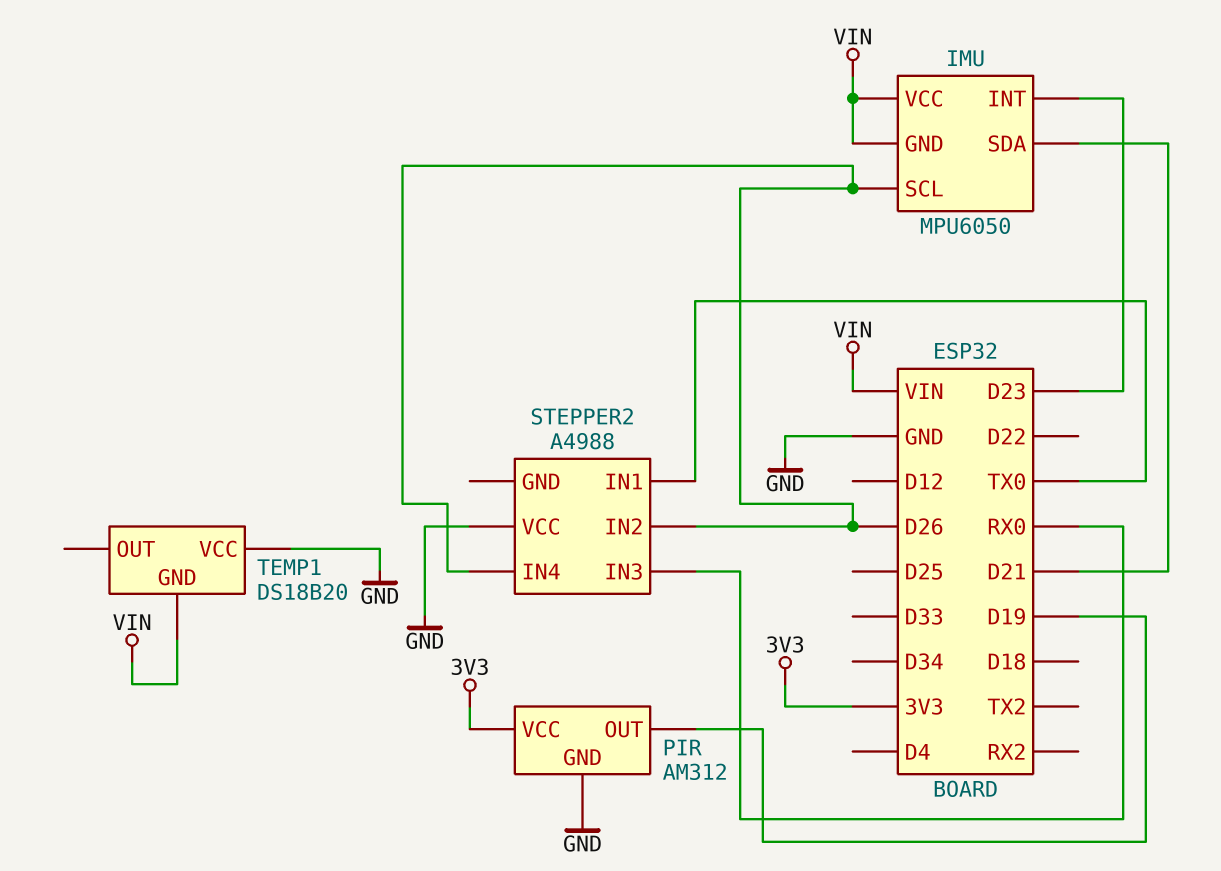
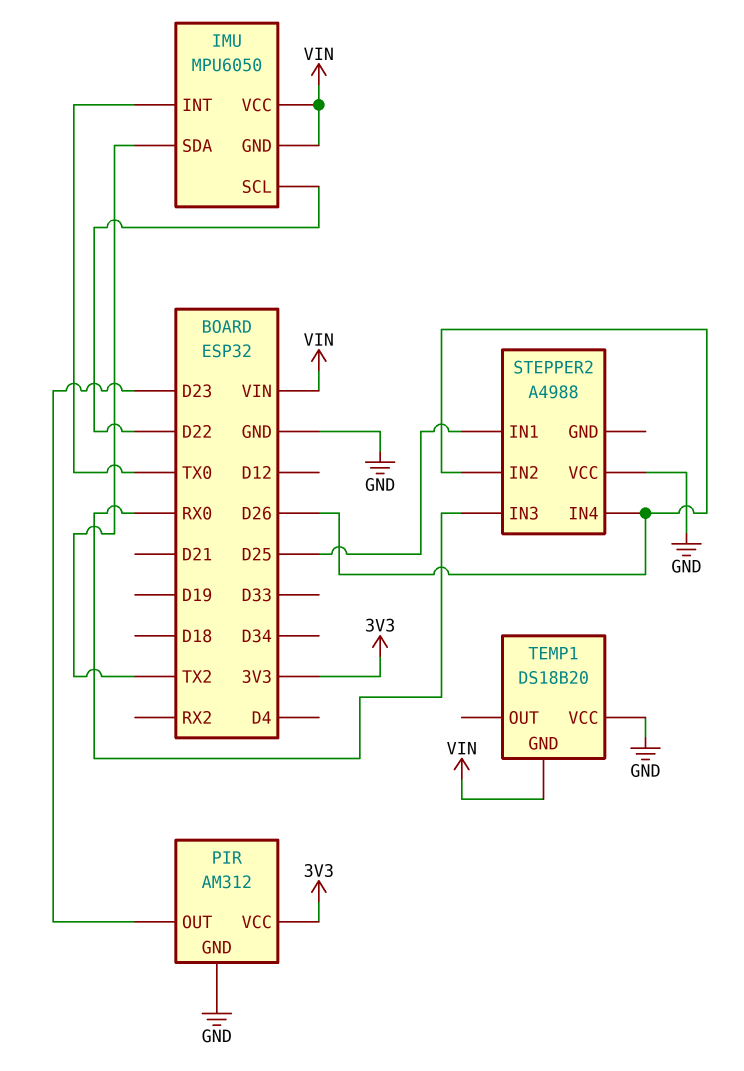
IMU pin INT: D23 -> TX0
IMU pin SCL: D26 -> D22
IMU pin SDA: D21 -> TX2
PIR pin OUT: D19 -> D23
STEPPER2 pin IN1: TX0 -> D25

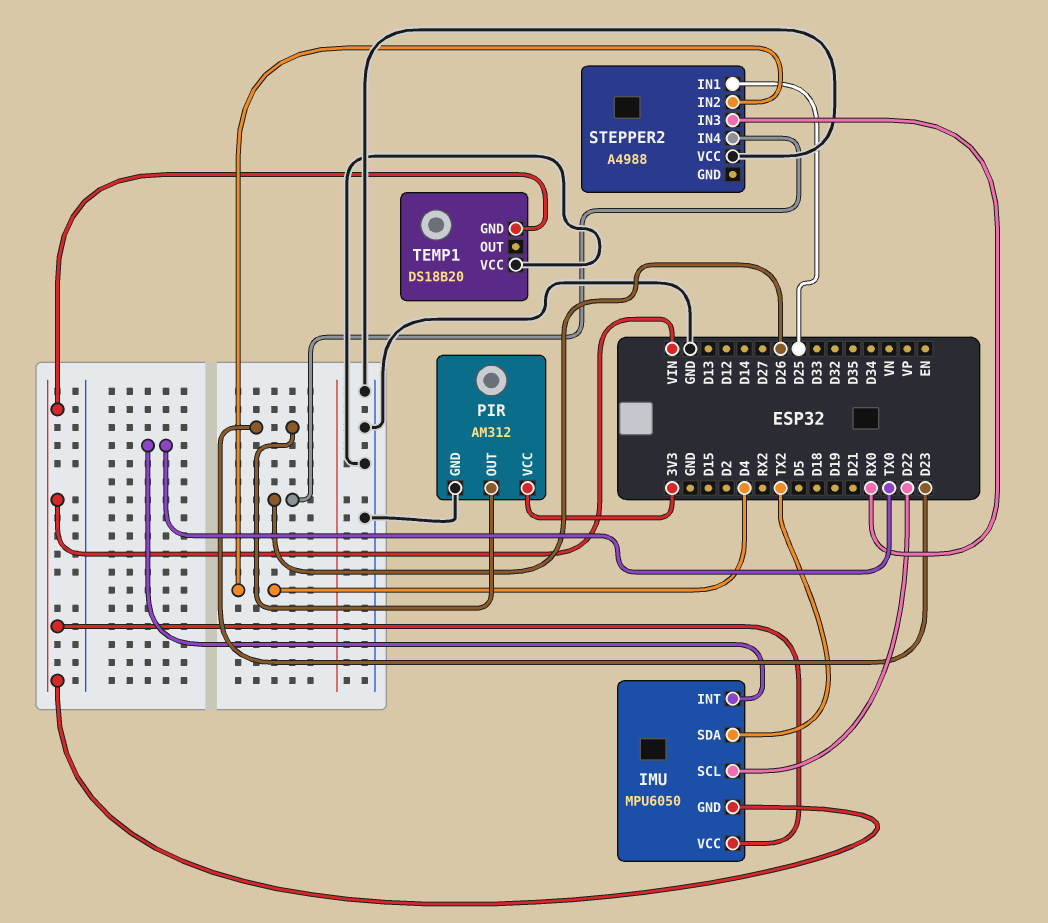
STEPPER2 pin IN2: D26 -> D4

